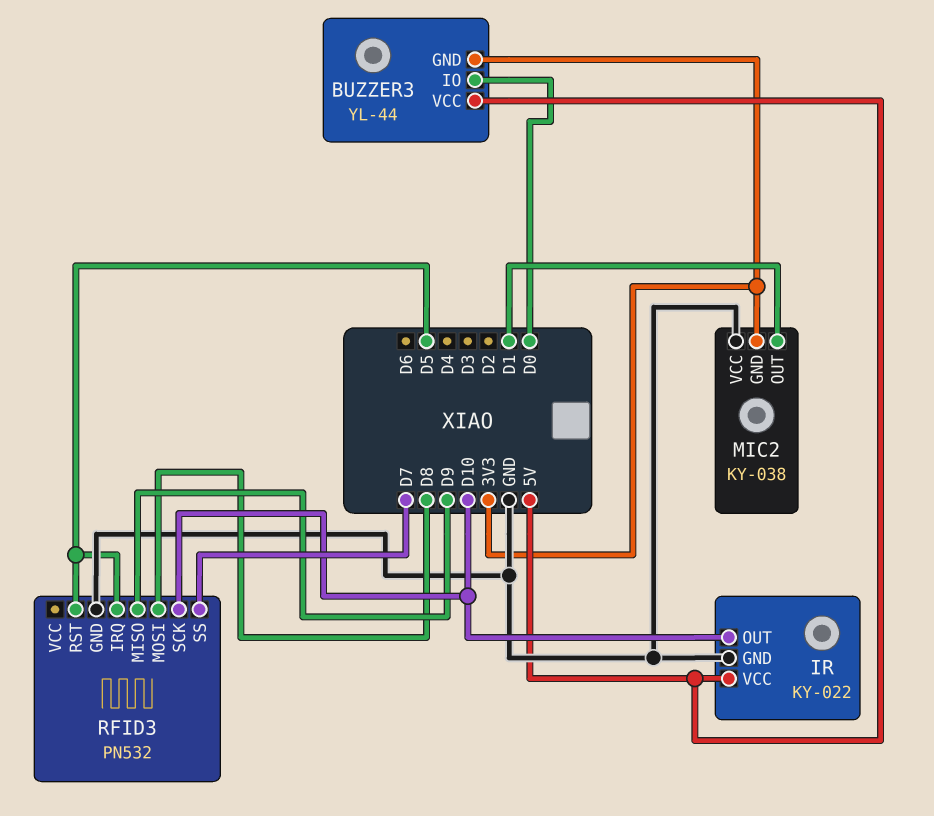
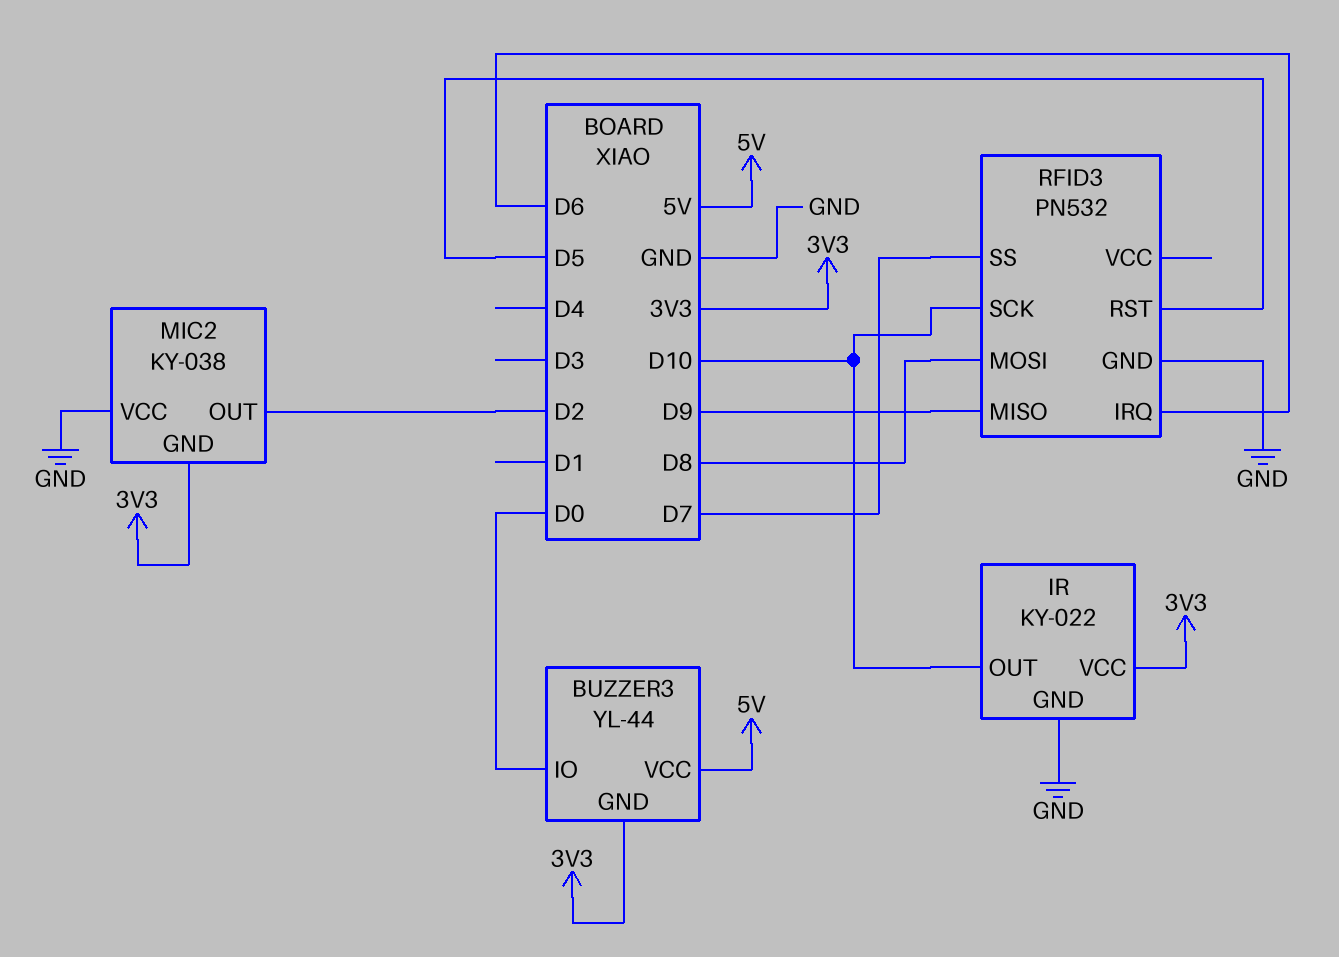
IR pin VCC: 5V -> 3V3
MIC2 pin OUT: D1 -> D2
RFID3 pin IRQ: D5 -> D6

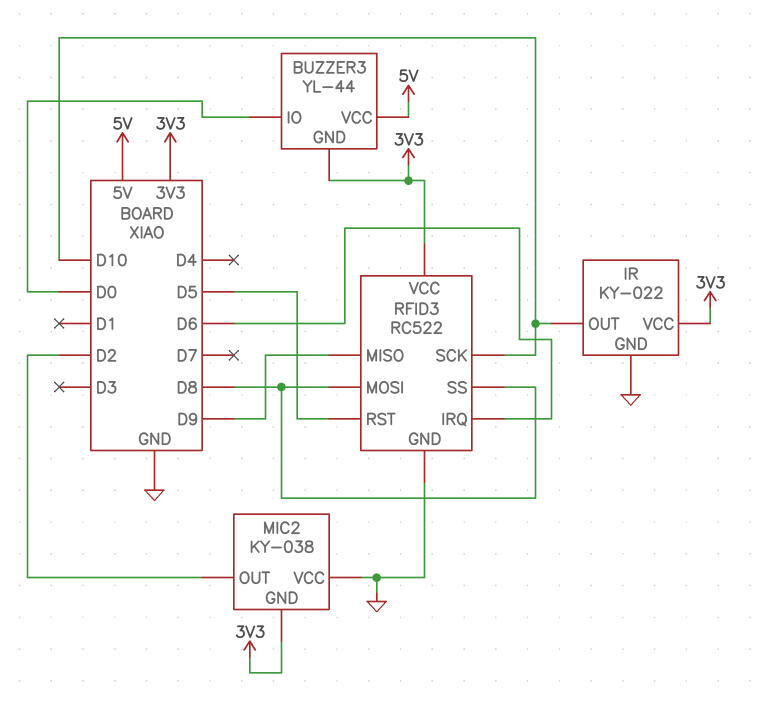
RFID3: PN532 -> RC522
RFID3 pin SS: D7 -> D8
RFID3 pin VCC: none -> 3V3

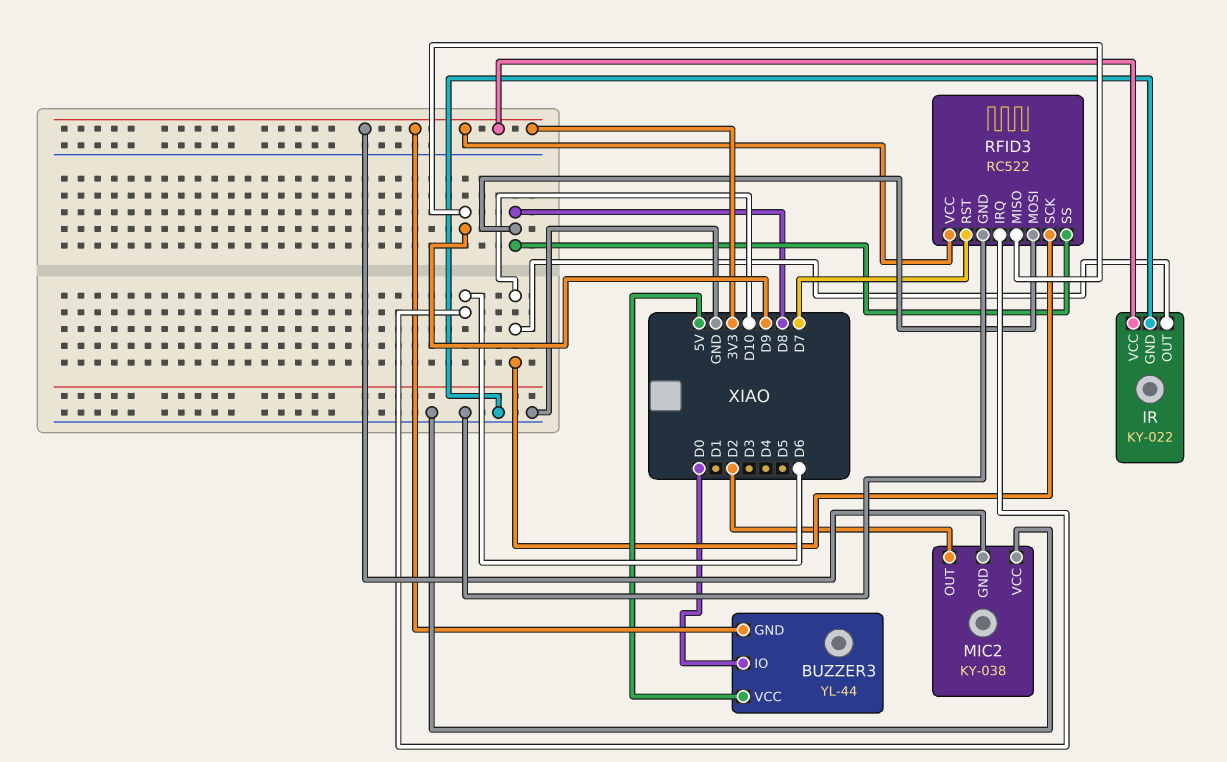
RFID3 pin RST: D5 -> D7

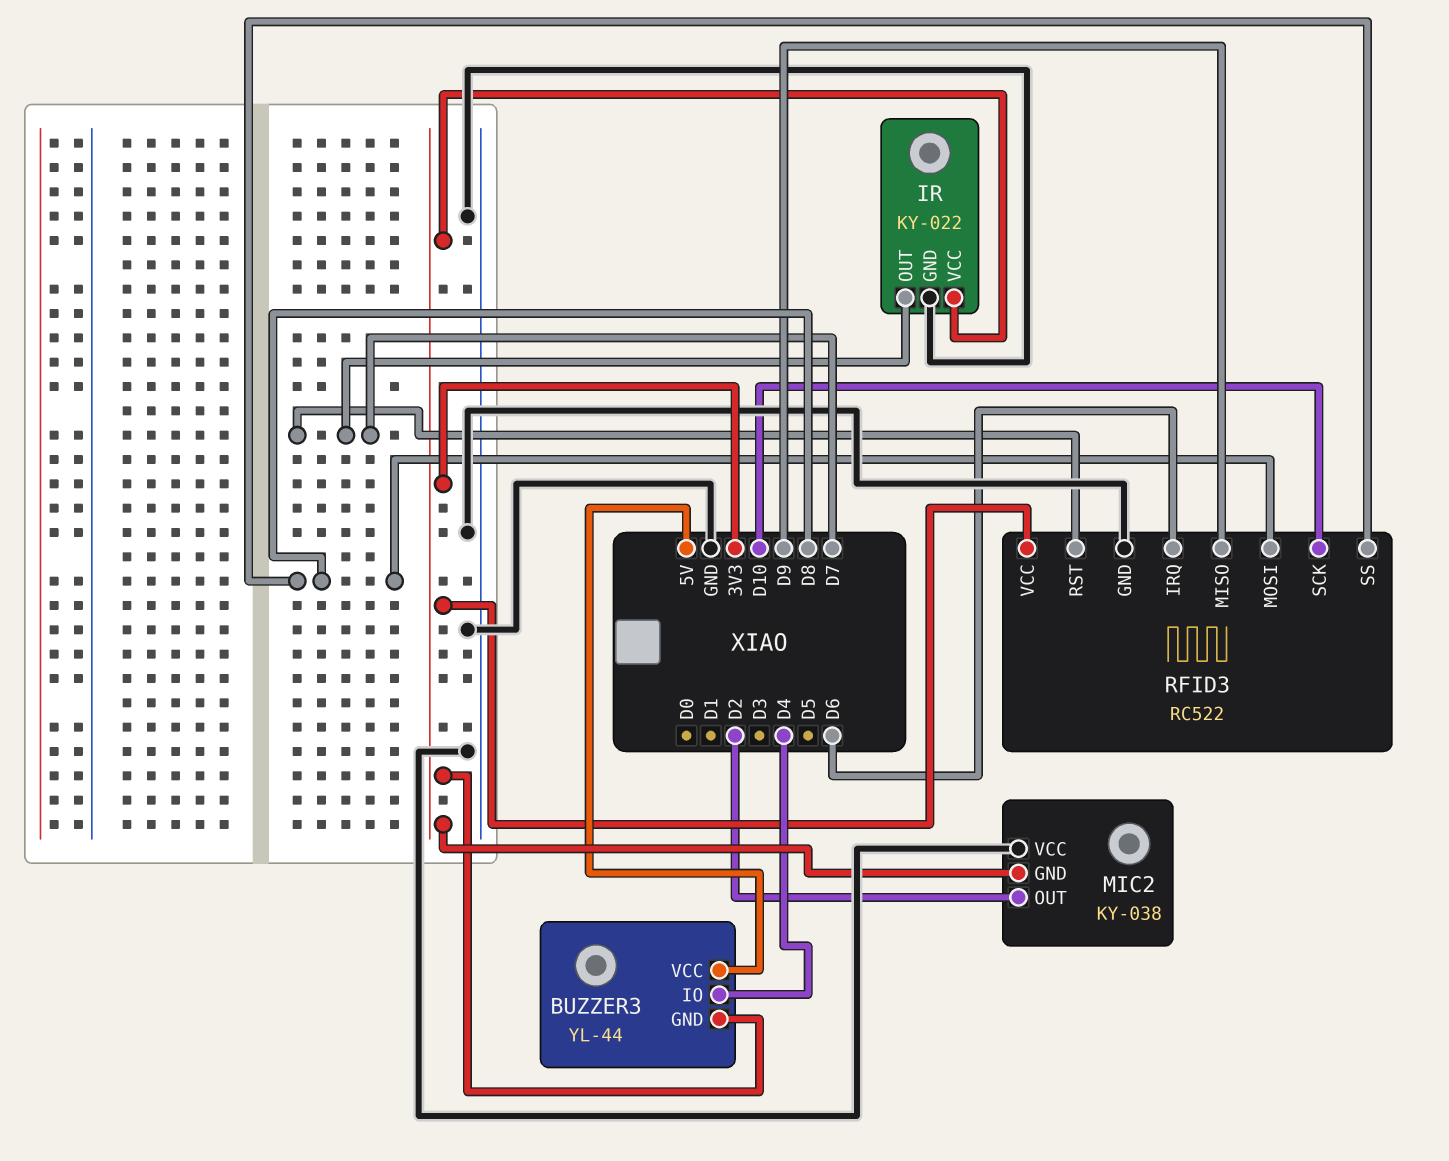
BUZZER3 pin IO: D0 -> D4
IR pin OUT: D10 -> D7

